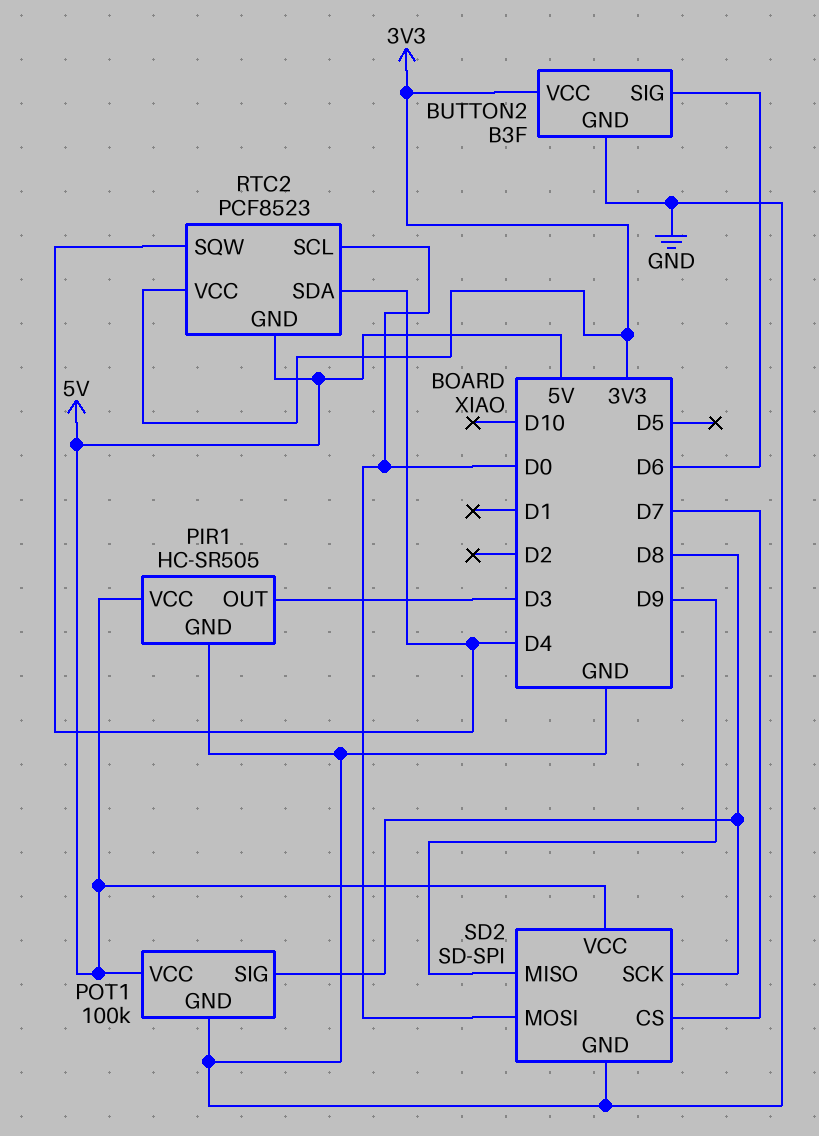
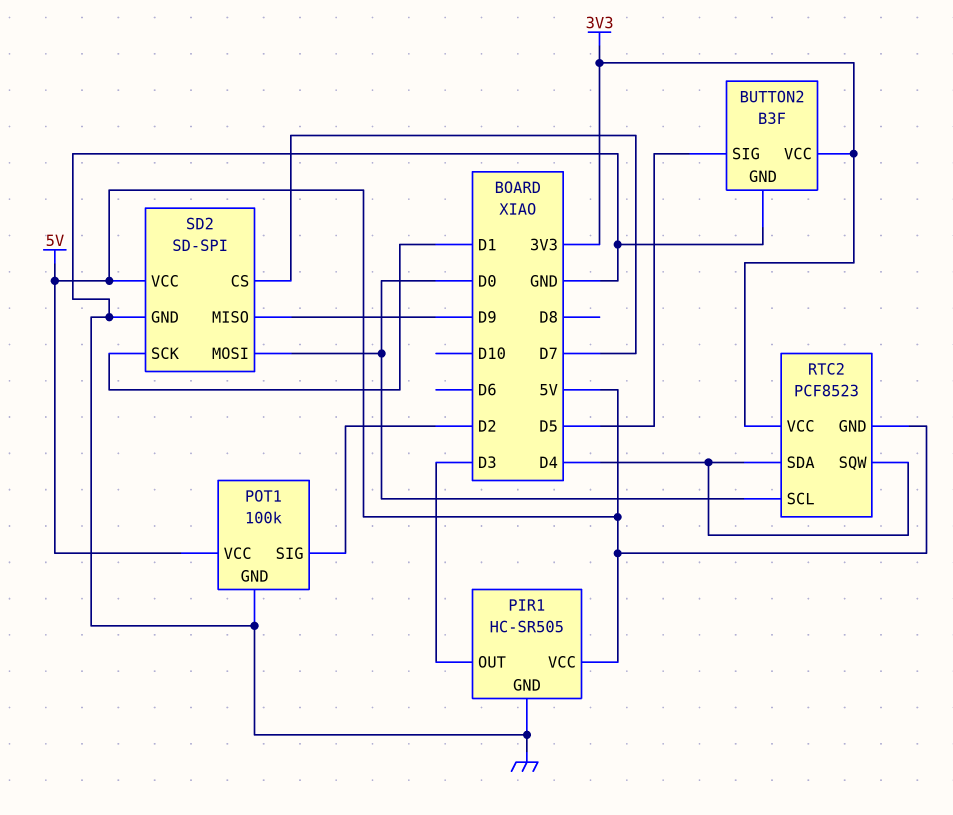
BUTTON2 pin SIG: D6 -> D5
POT1 pin SIG: D8 -> D2
SD2 pin SCK: D8 -> D1

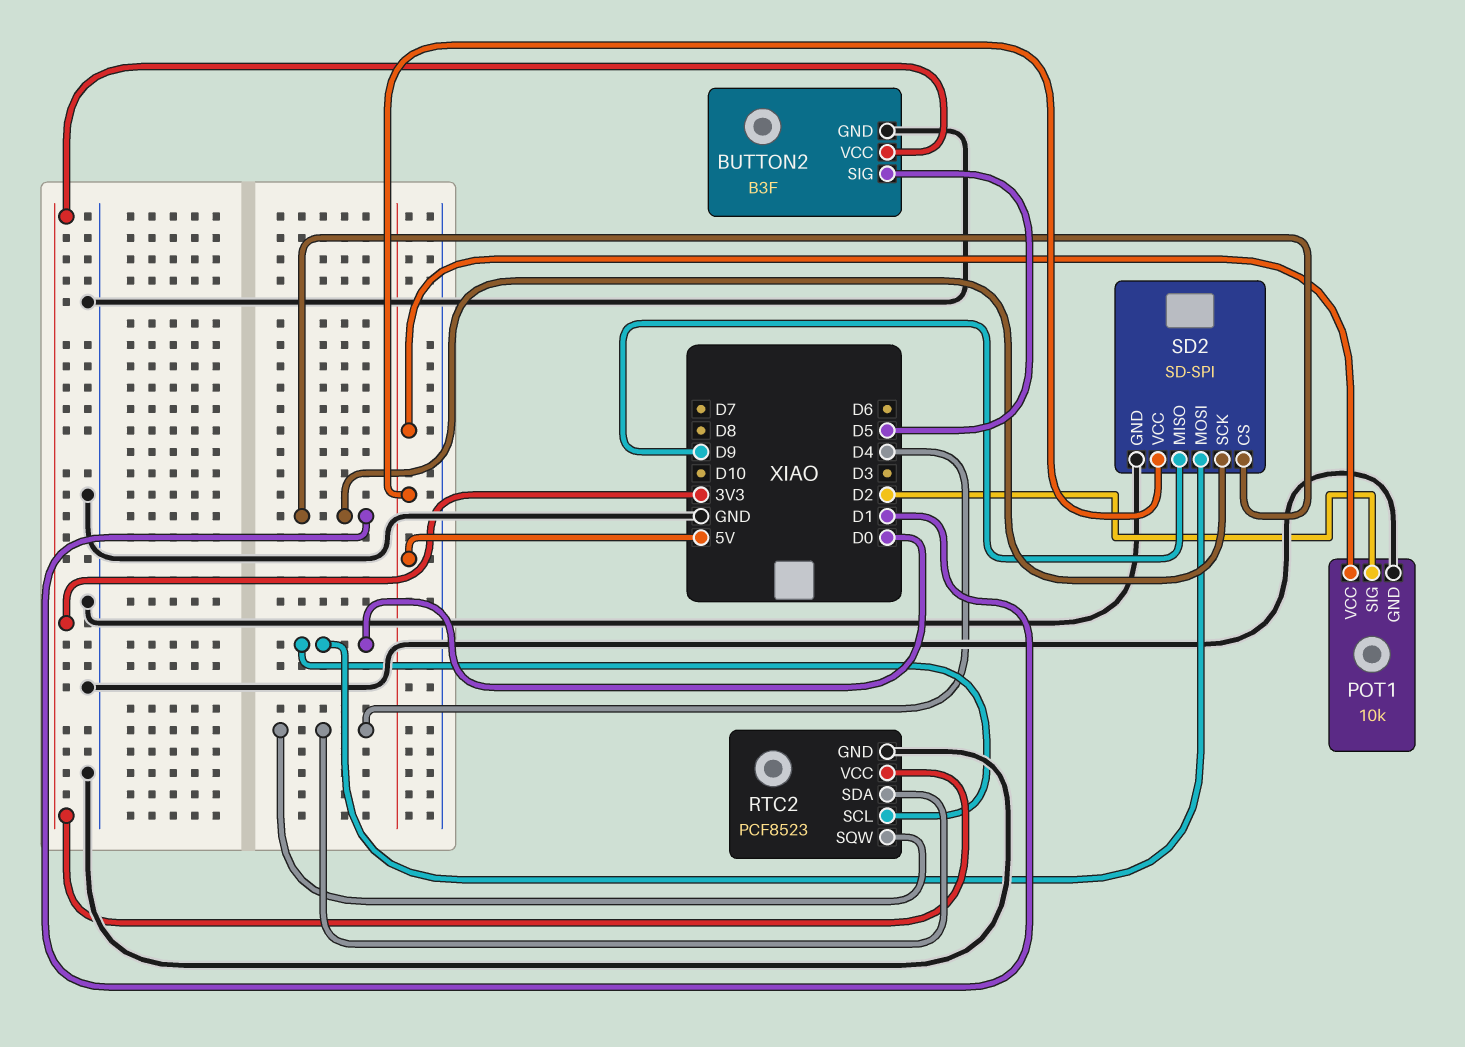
PIR1: HC-SR505 -> none
PIR1 pin GND: GND -> none
PIR1 pin OUT: D3 -> none
PIR1 pin VCC: 5V -> none
POT1: 100k -> 10k
RTC2 pin GND: 5V -> GND
SD2 pin CS: D7 -> D1

